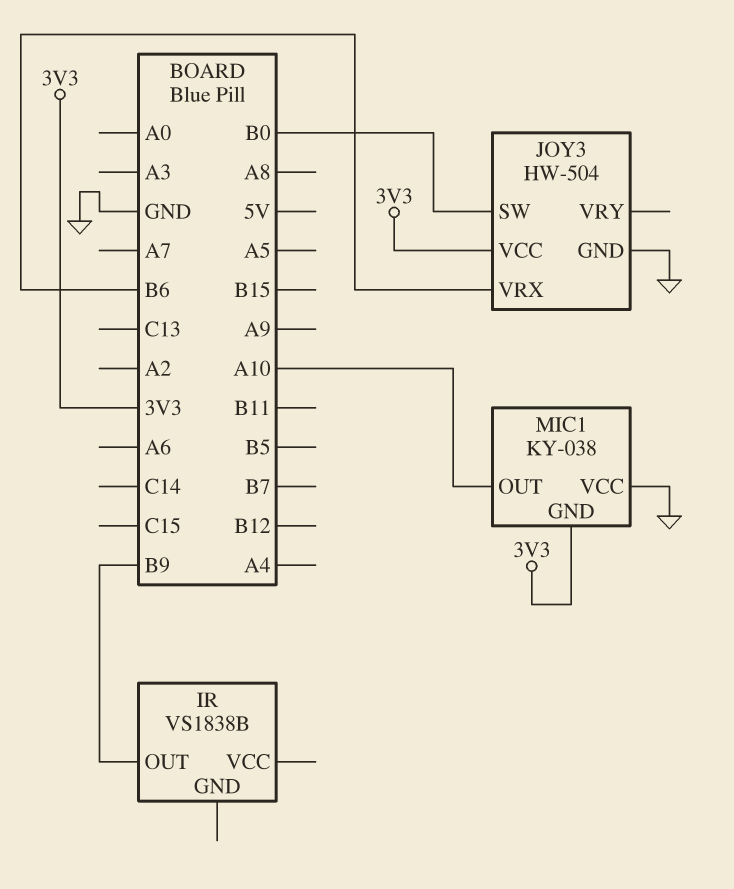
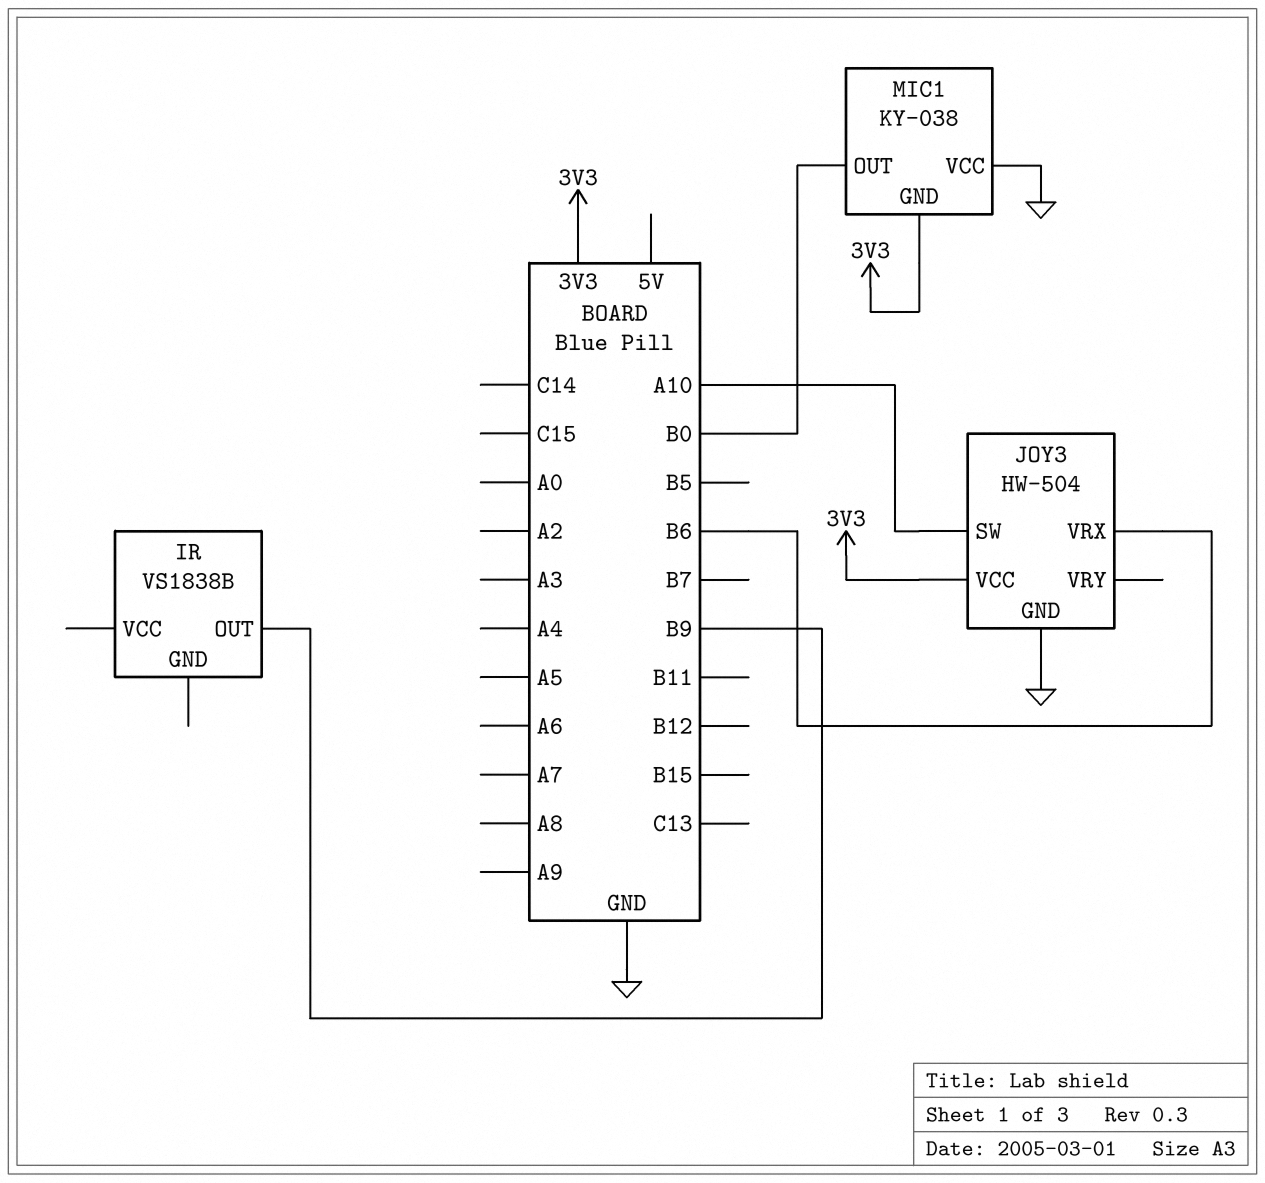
JOY3 pin SW: B0 -> A10
MIC1 pin OUT: A10 -> B0

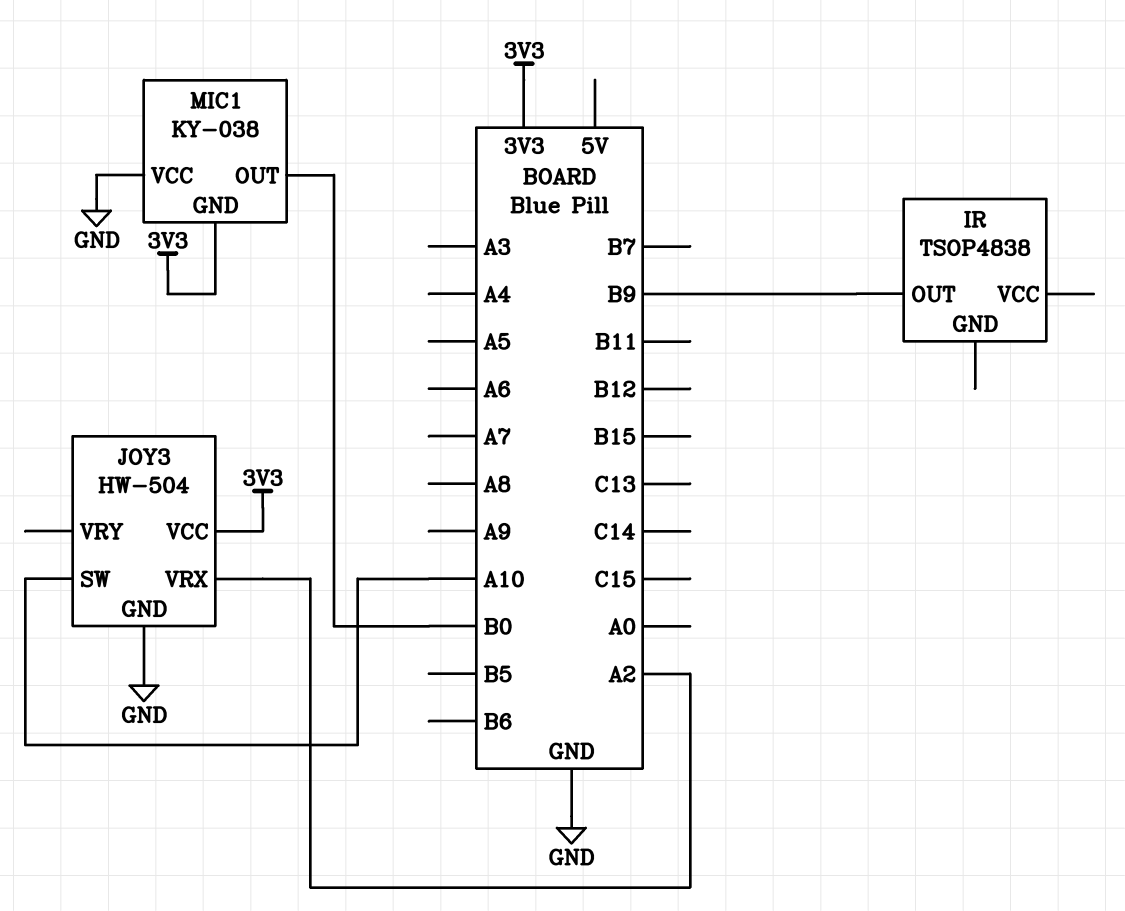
IR: VS1838B -> TSOP4838
JOY3 pin VRX: B6 -> A2

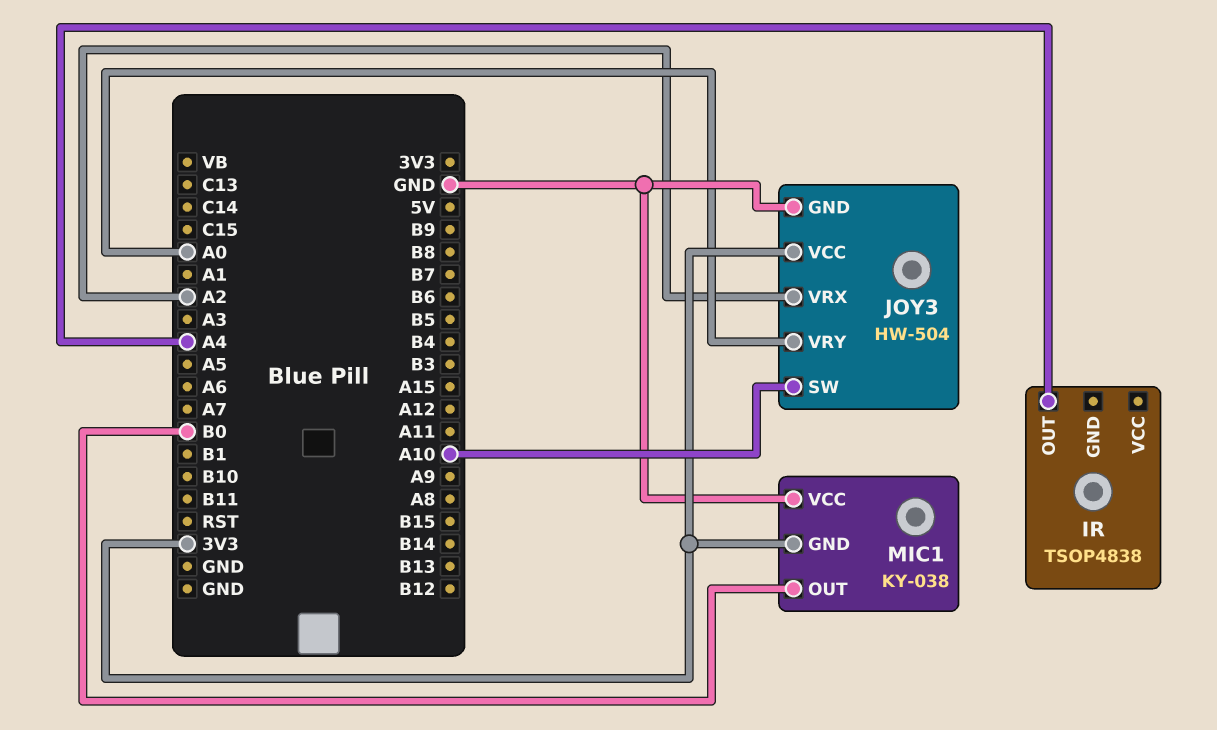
IR pin OUT: B9 -> A4
JOY3 pin VRY: none -> A0

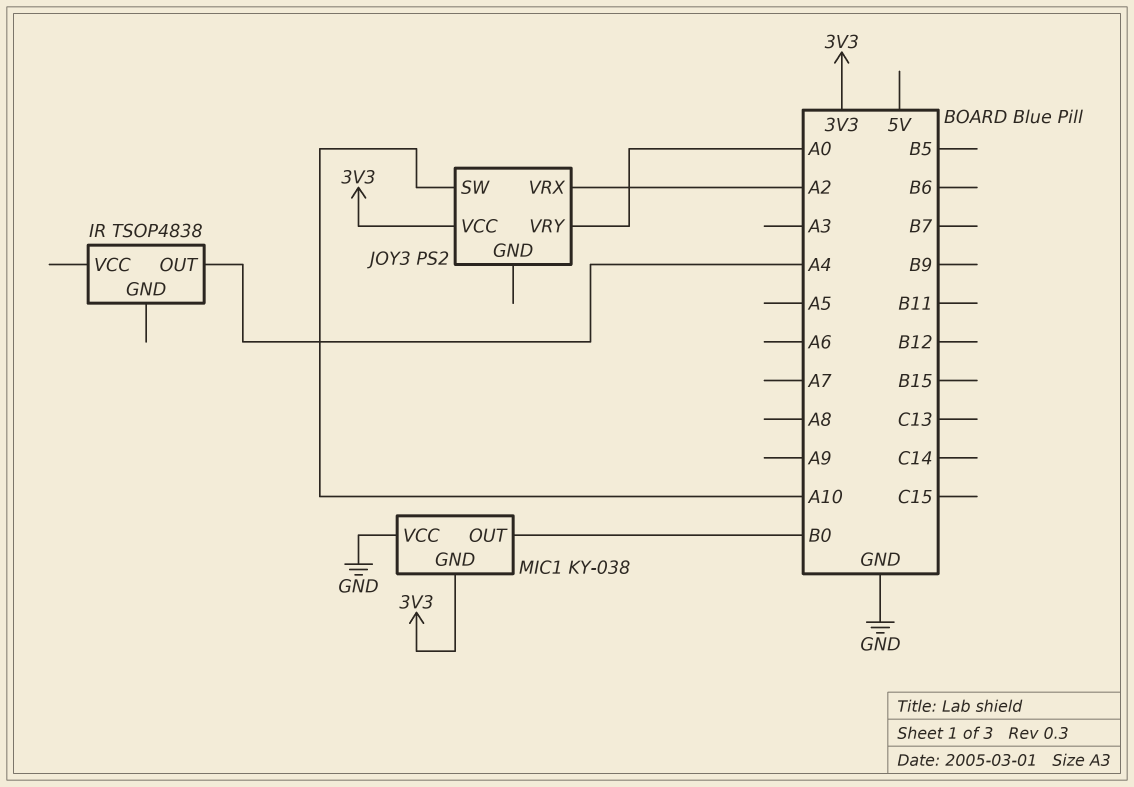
JOY3: HW-504 -> PS2
JOY3 pin GND: GND -> none

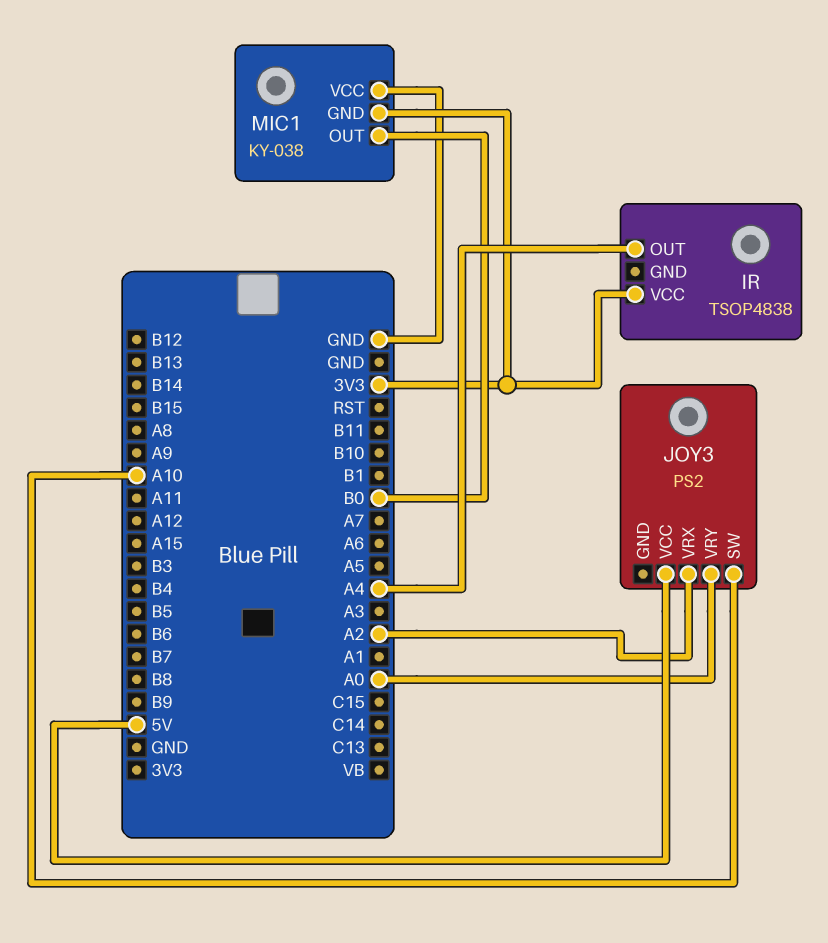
IR pin VCC: none -> 3V3
JOY3 pin VCC: 3V3 -> 5V

